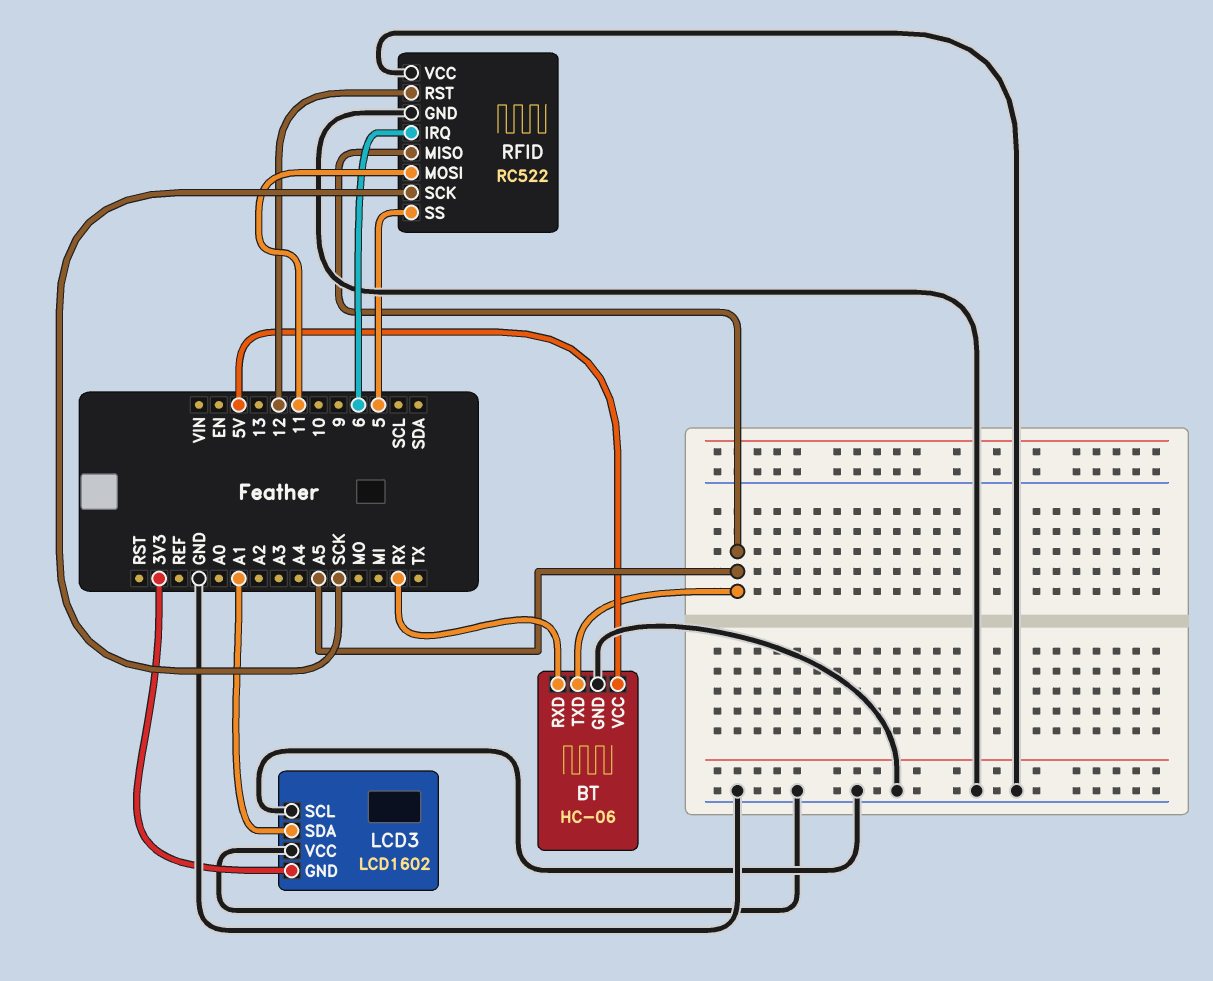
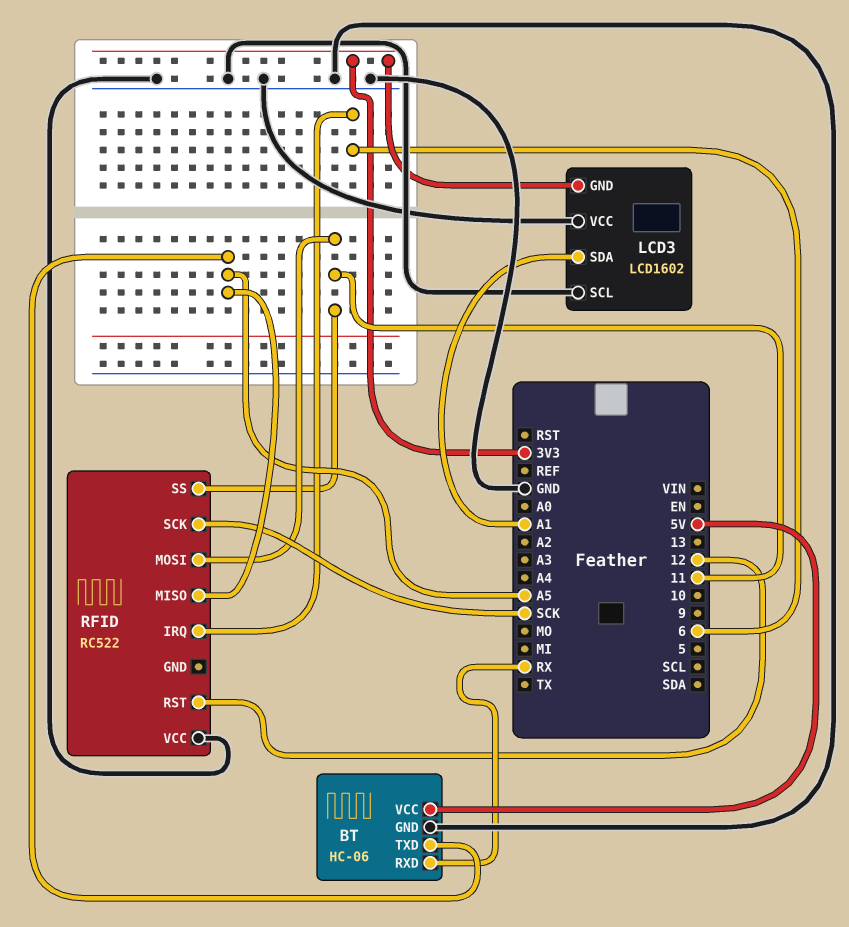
RFID pin GND: GND -> none
RFID pin SS: 5 -> 11

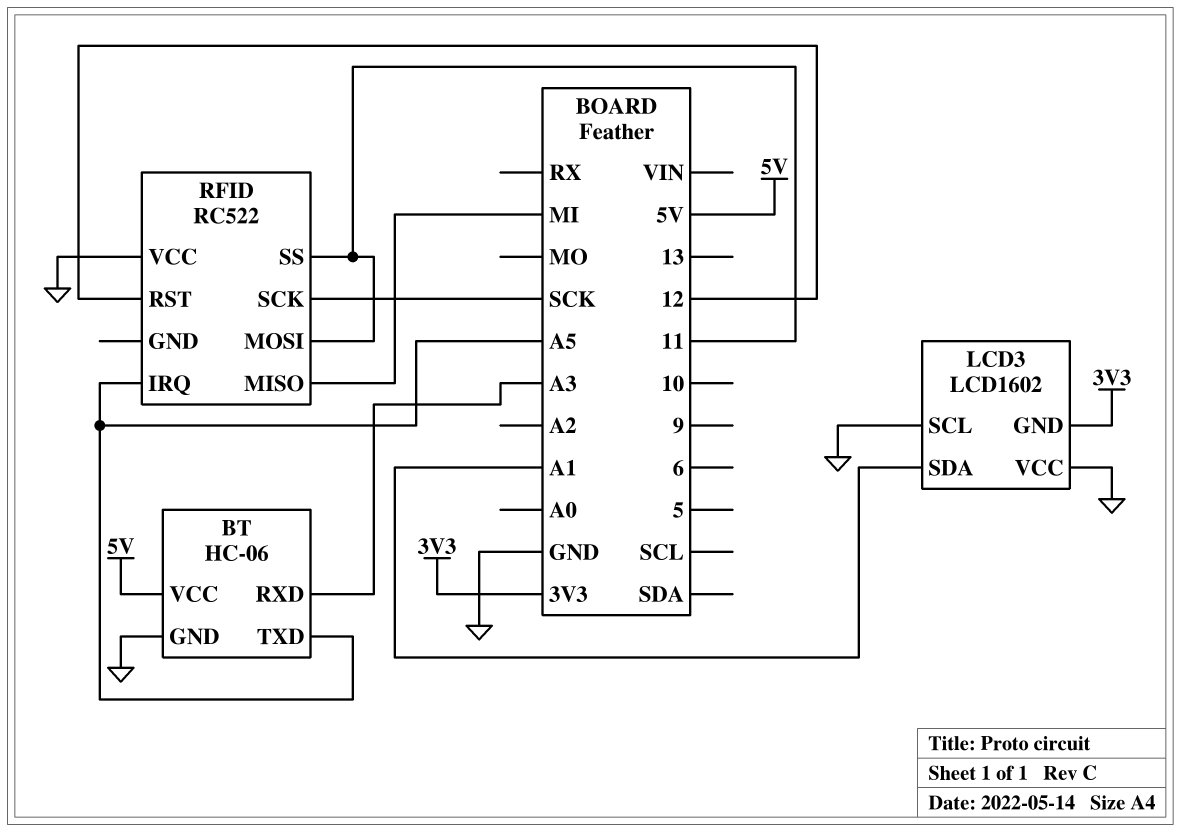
BT pin RXD: RX -> A3
RFID pin IRQ: 6 -> A5
RFID pin MISO: A5 -> MI

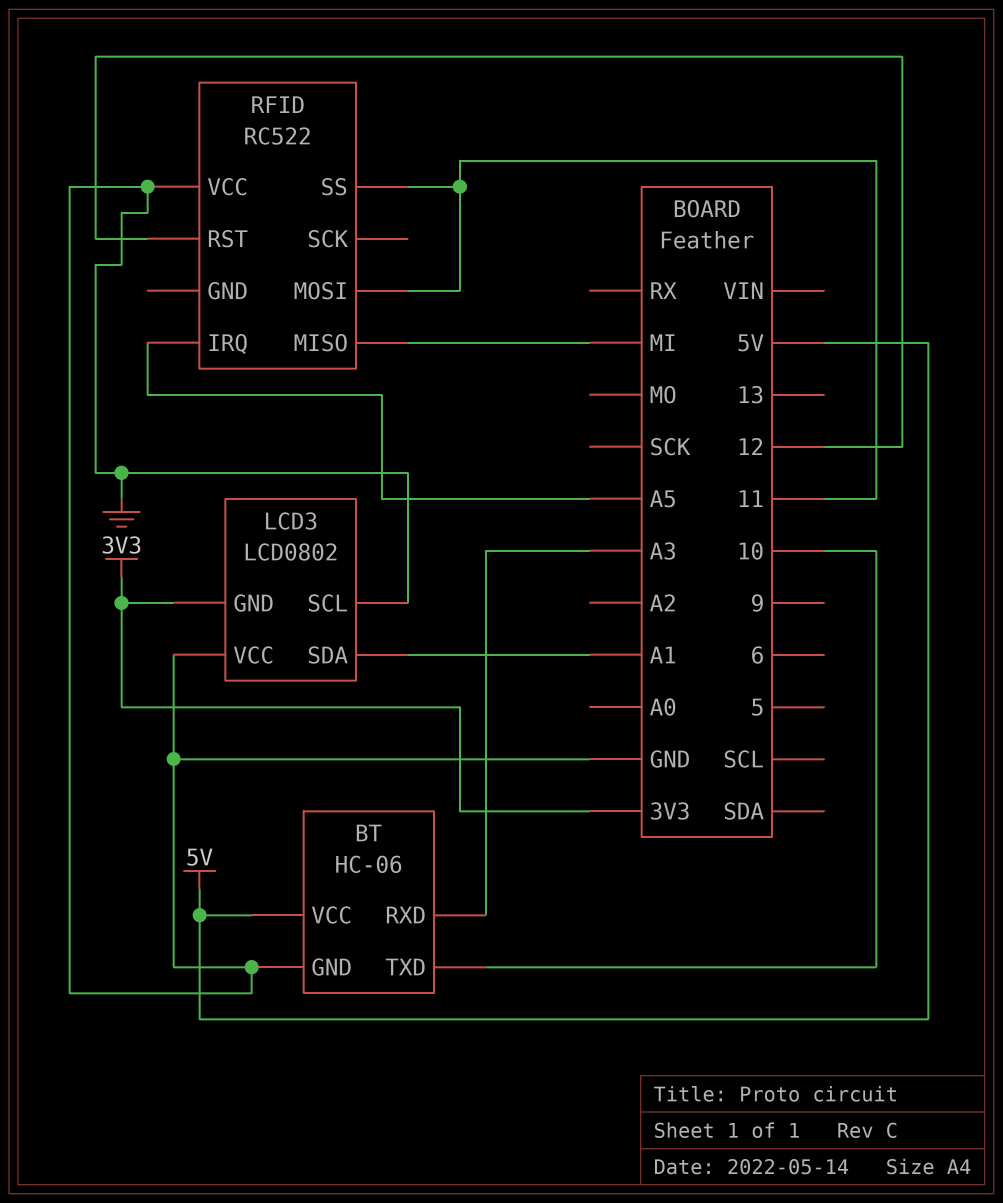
BT pin TXD: A5 -> 10
LCD3: LCD1602 -> LCD0802
RFID pin SCK: SCK -> none

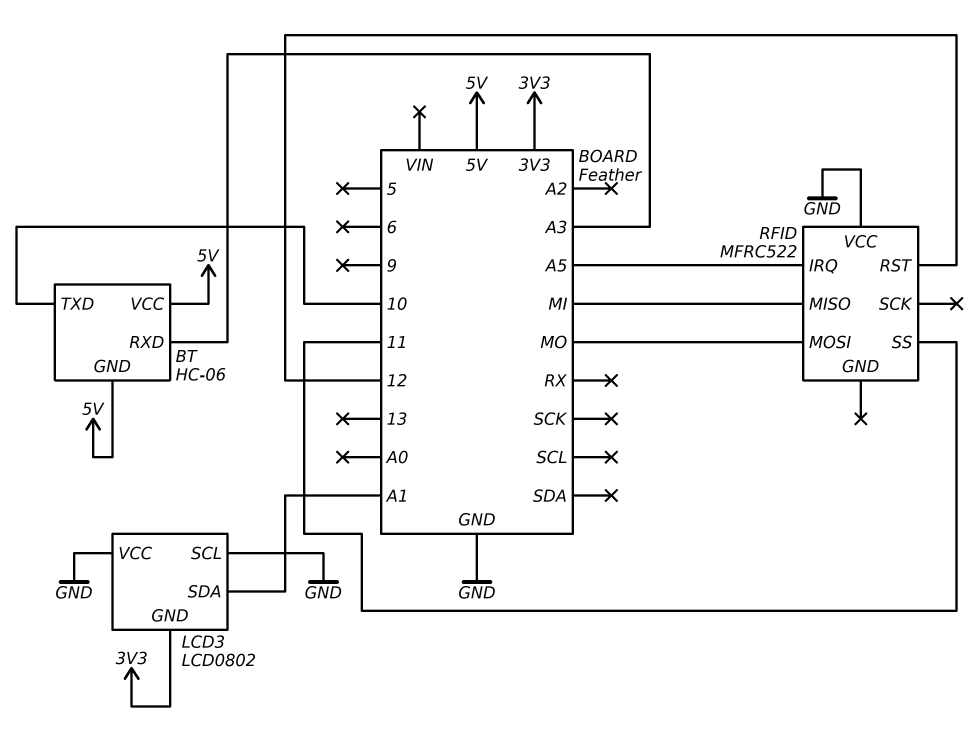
BT pin GND: GND -> 5V
RFID: RC522 -> MFRC522
RFID pin MOSI: 11 -> MO

